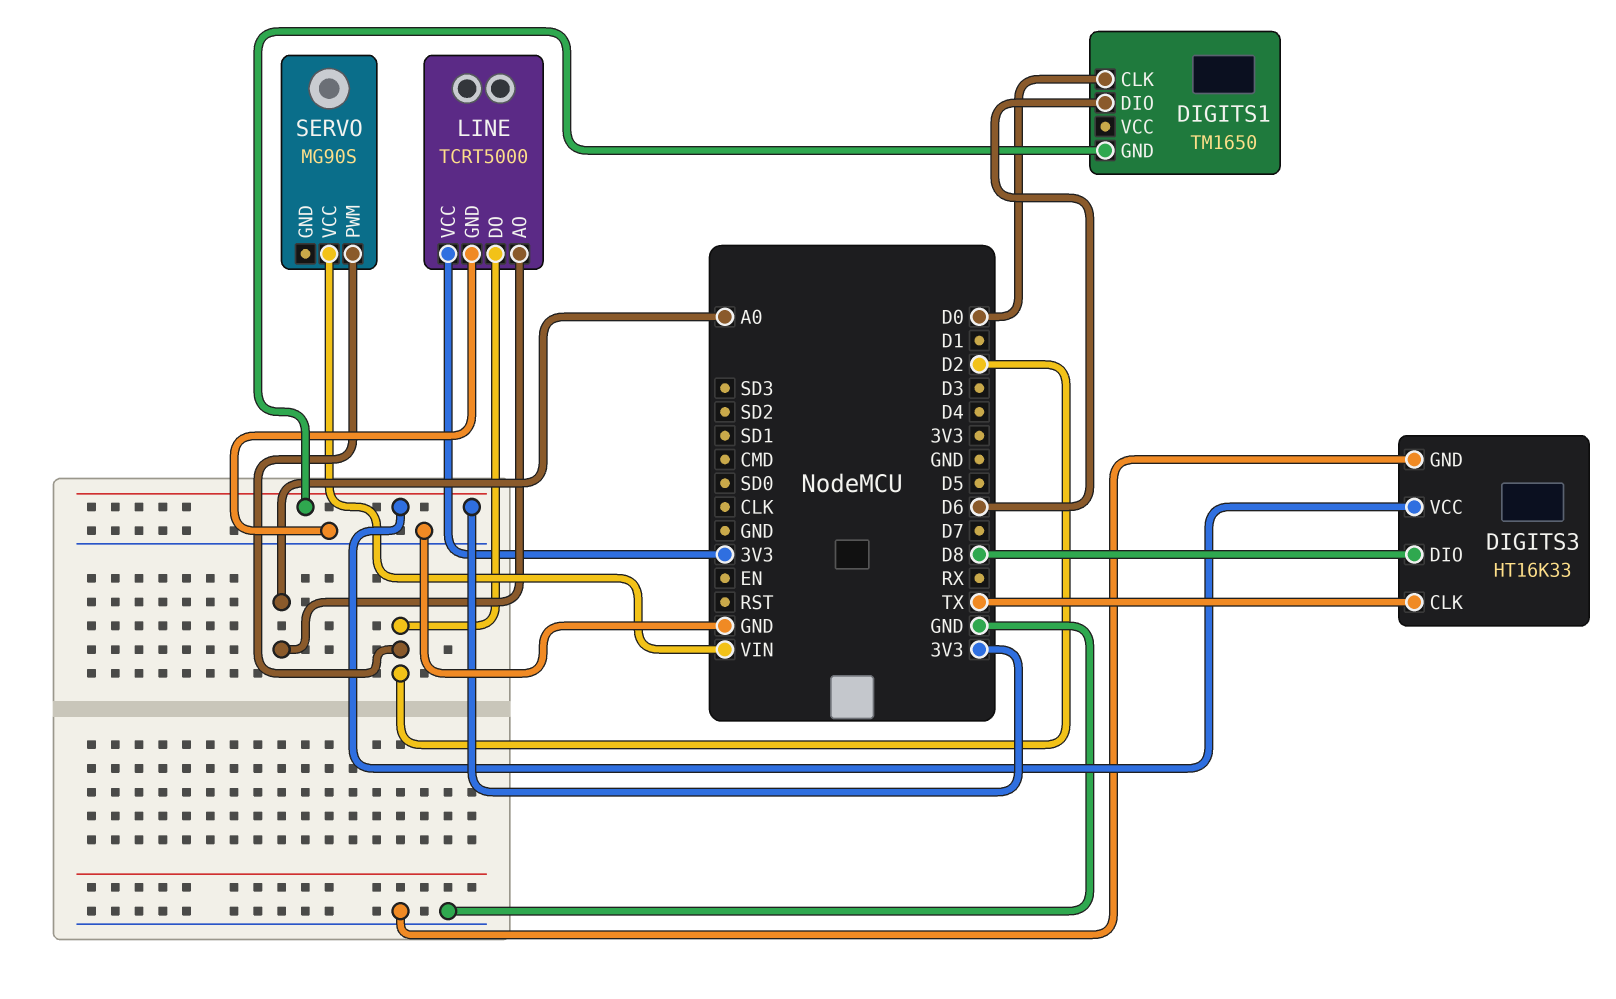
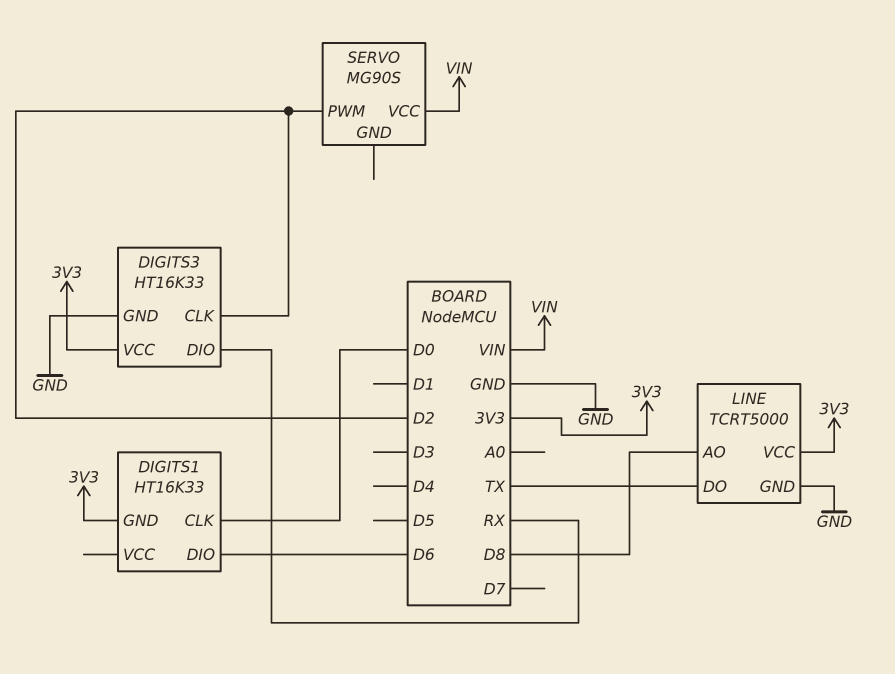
DIGITS1: TM1650 -> HT16K33
DIGITS3 pin CLK: TX -> D2
DIGITS3 pin DIO: D8 -> RX
LINE pin AO: A0 -> D8
LINE pin DO: D2 -> TX

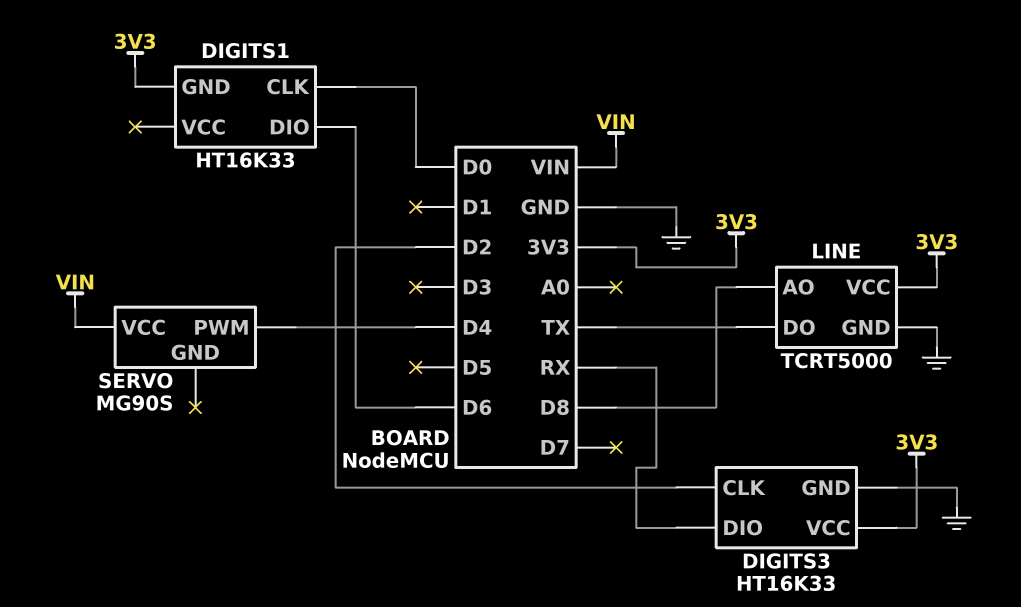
SERVO pin PWM: D2 -> D4

